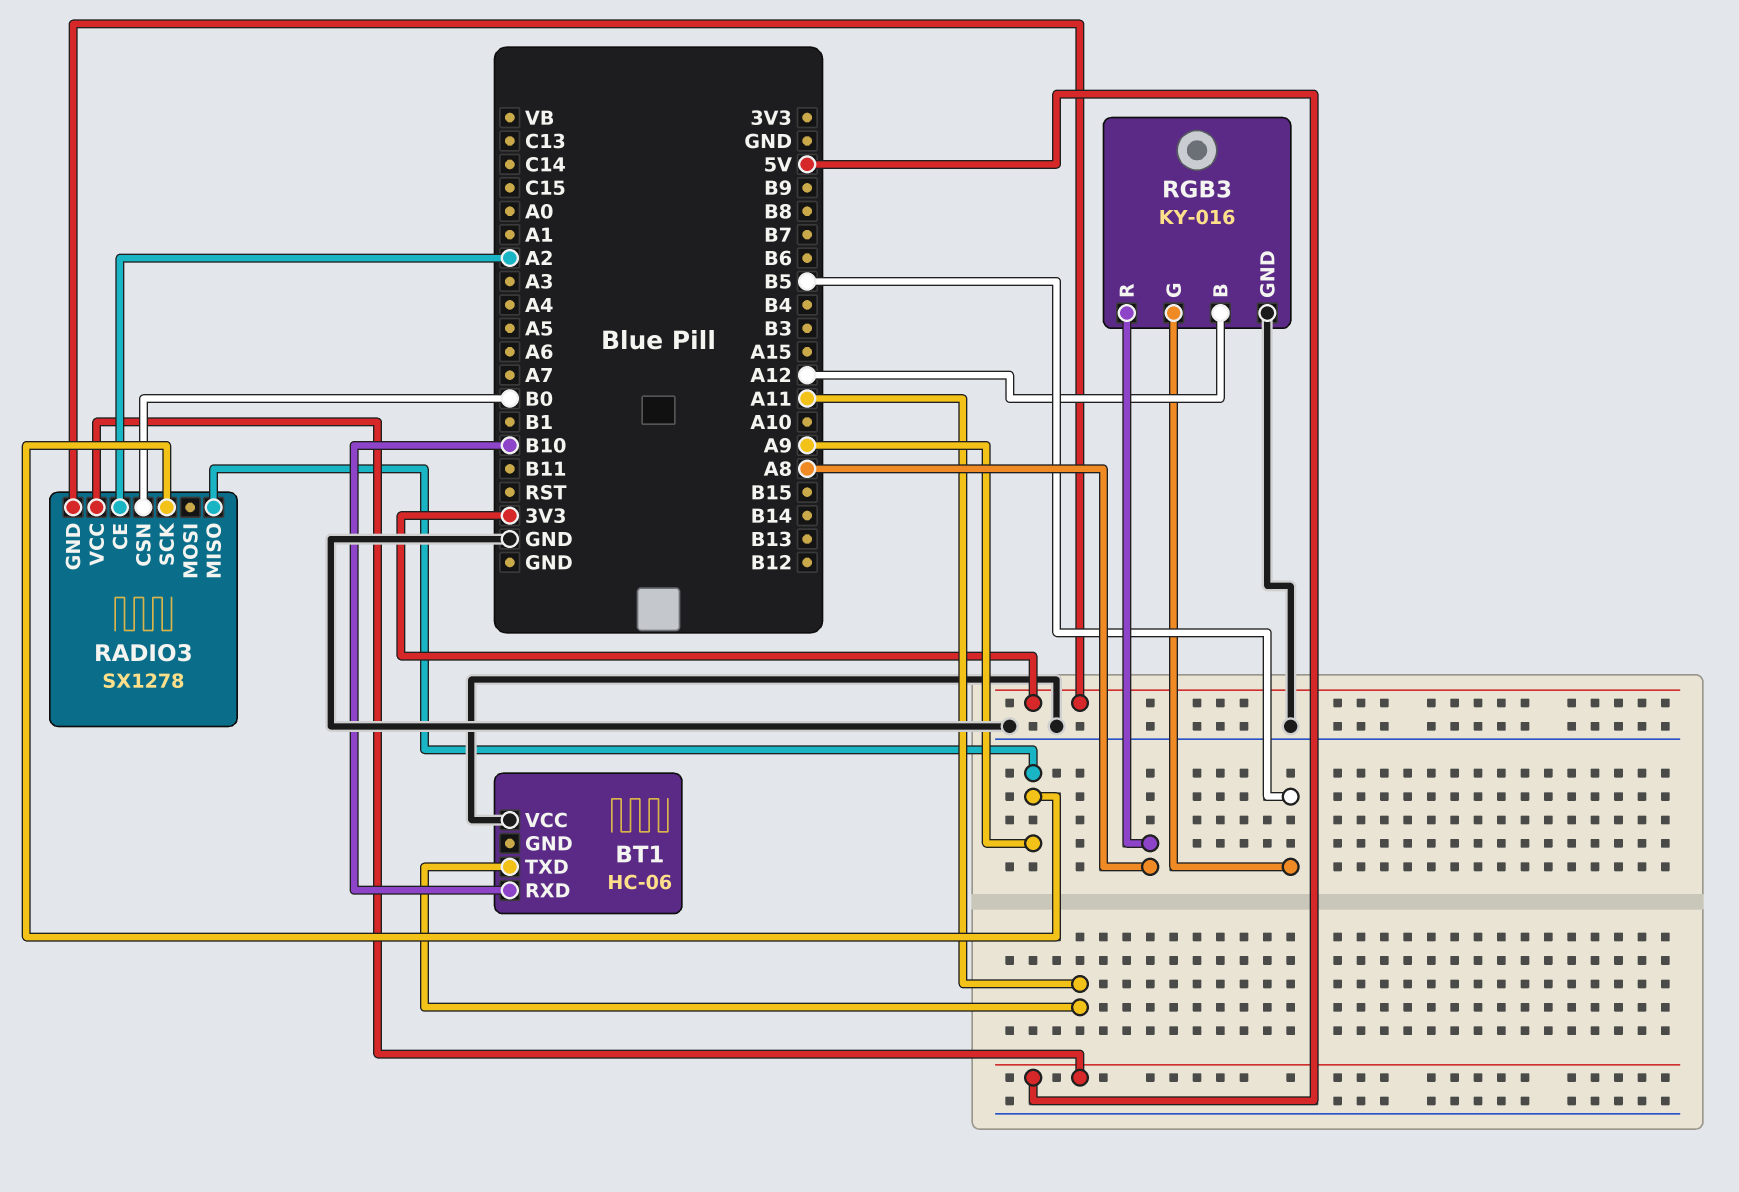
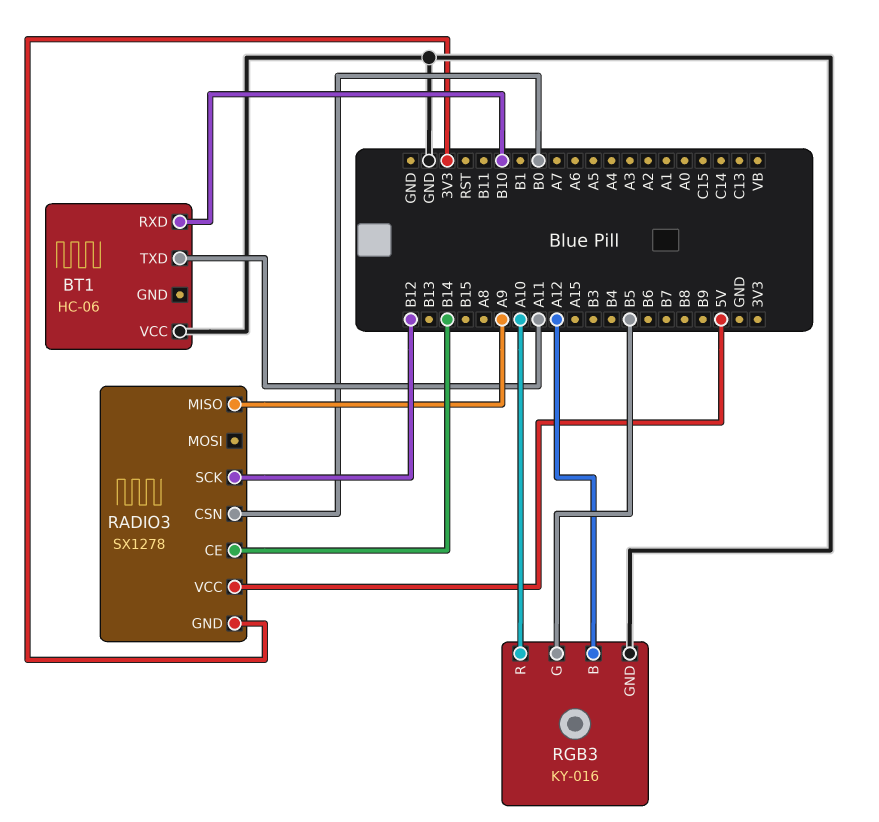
RADIO3 pin CE: A2 -> B14
RADIO3 pin SCK: A9 -> B12
RGB3 pin R: A8 -> A10

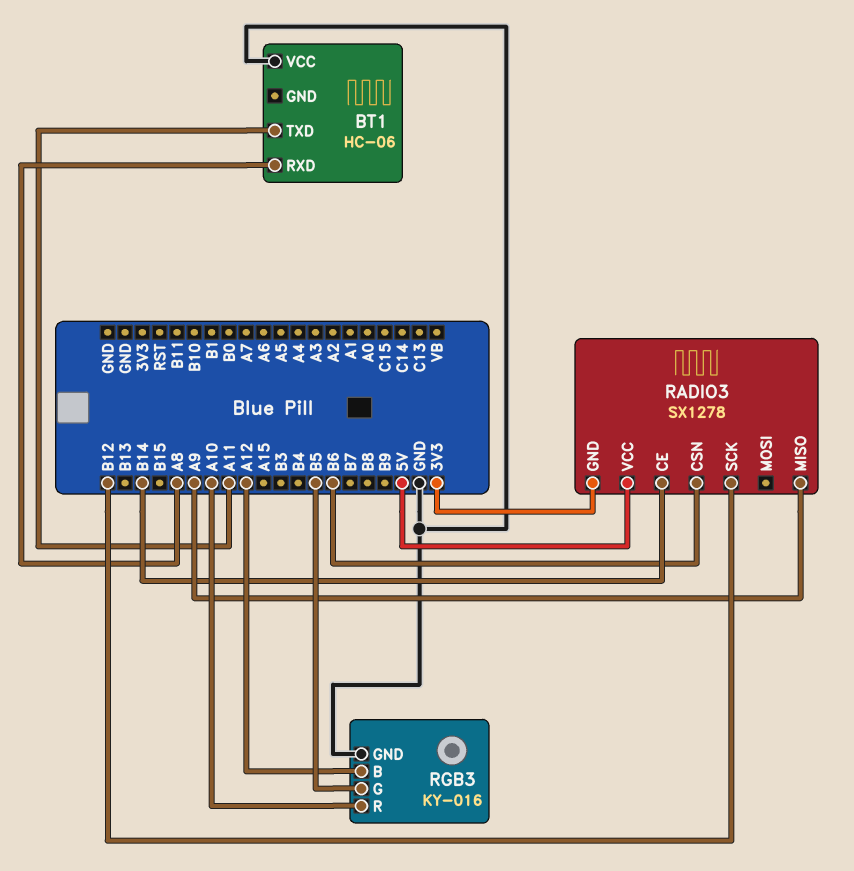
BT1 pin RXD: B10 -> A8
RADIO3 pin CSN: B0 -> B6

